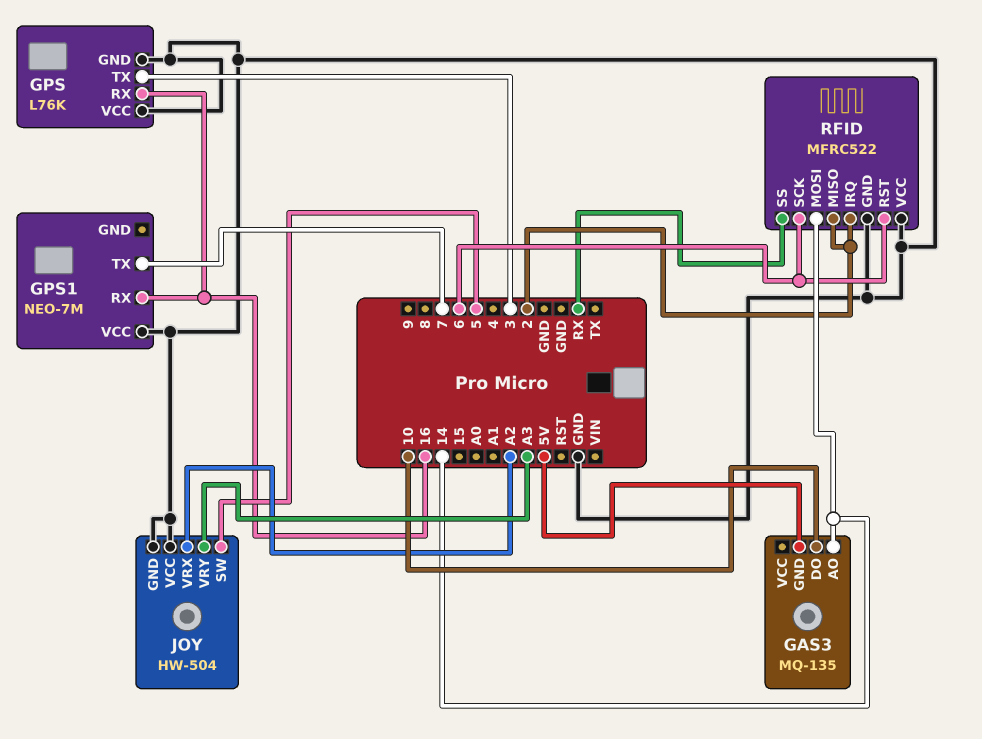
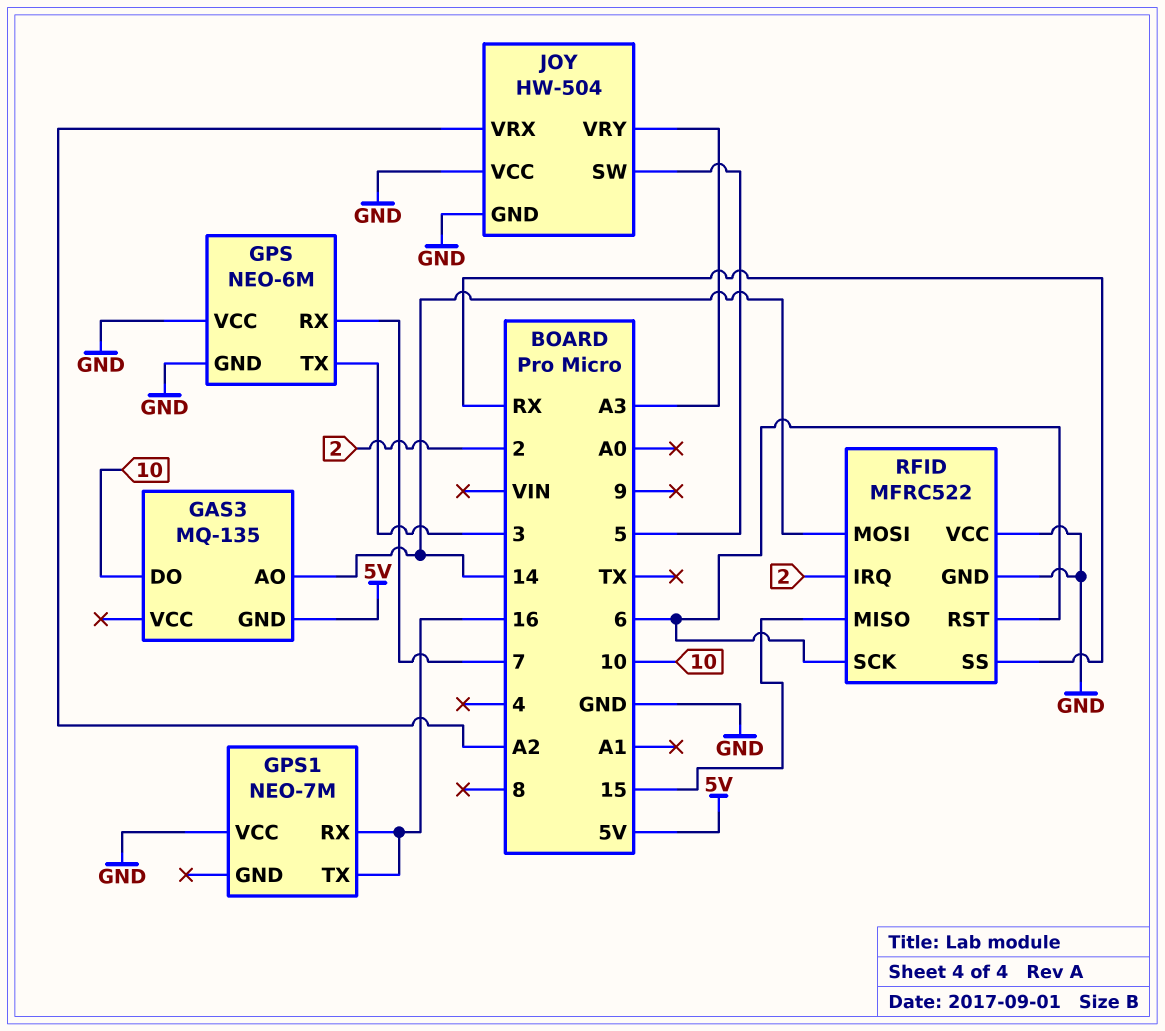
GPS: L76K -> NEO-6M
GPS pin RX: 16 -> 7
GPS1 pin TX: 7 -> 16
RFID pin MISO: 2 -> 15

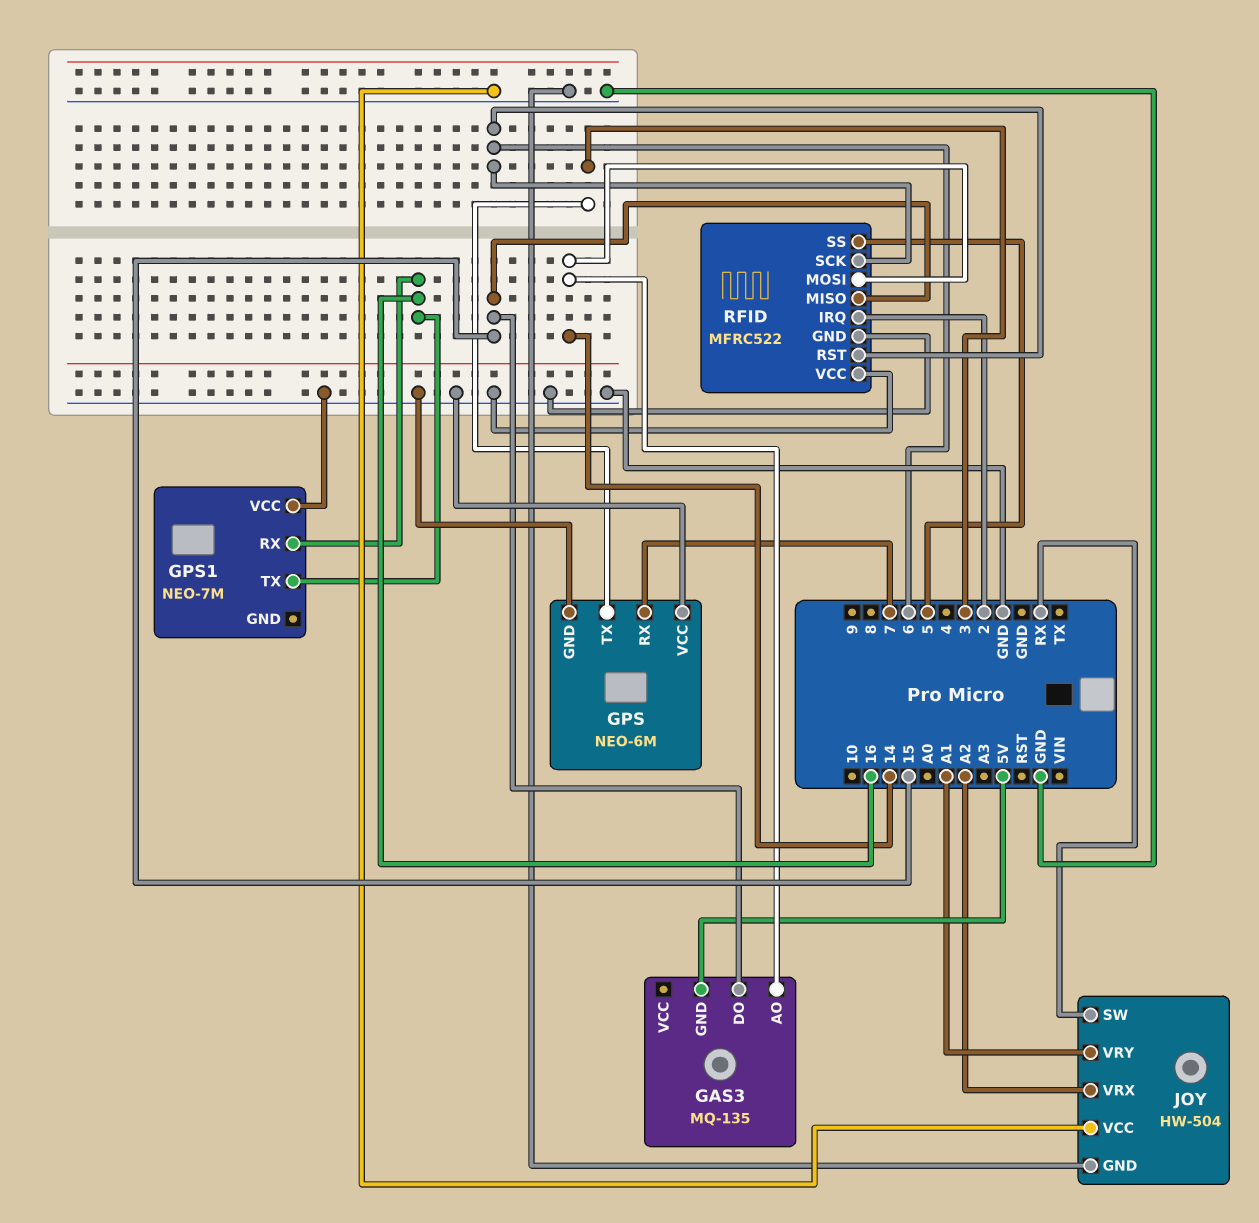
GAS3 pin DO: 10 -> 15
JOY pin SW: 5 -> RX
JOY pin VRY: A3 -> A1
RFID pin SS: RX -> 5

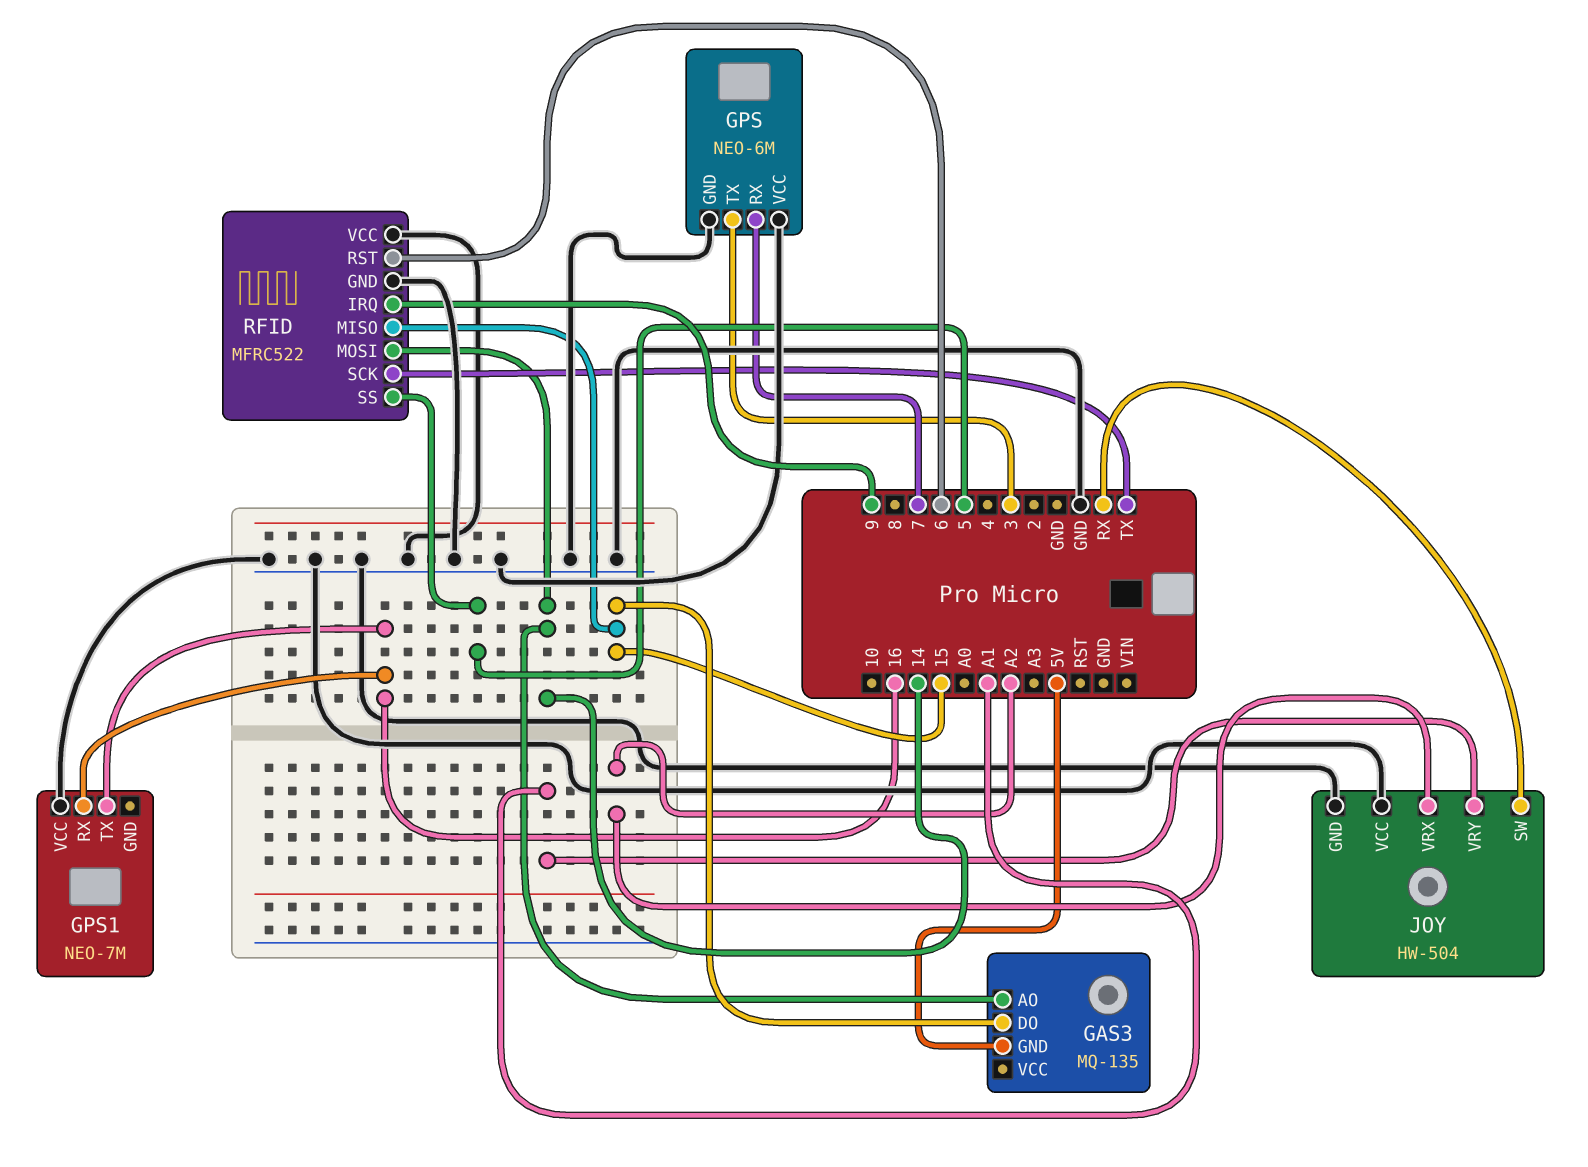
RFID pin IRQ: 2 -> 9
RFID pin SCK: 6 -> TX

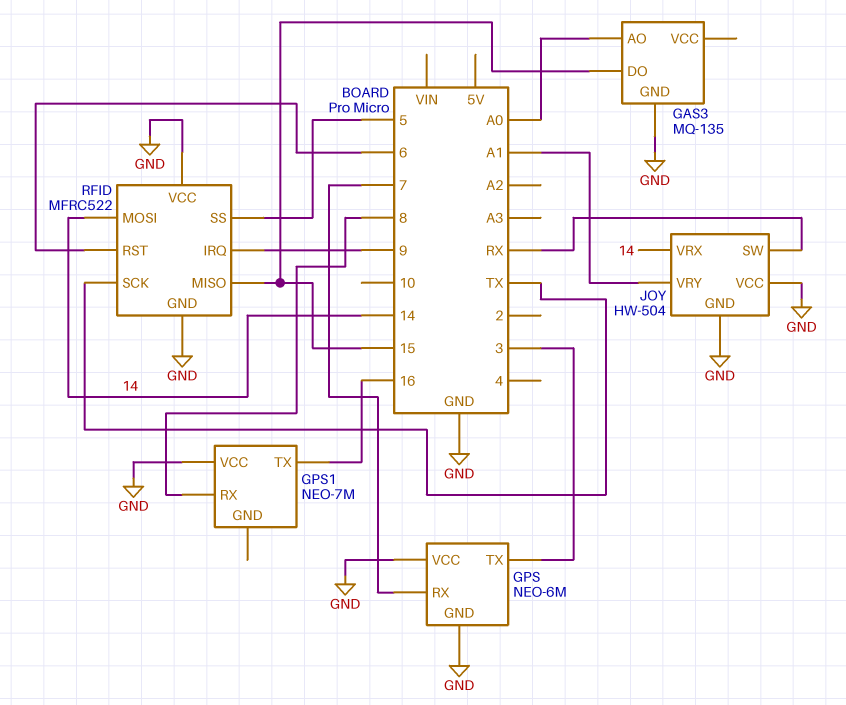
GAS3 pin AO: 14 -> A0
GAS3 pin GND: 5V -> GND
GPS1 pin RX: 16 -> 8
JOY pin VRX: A2 -> 14

